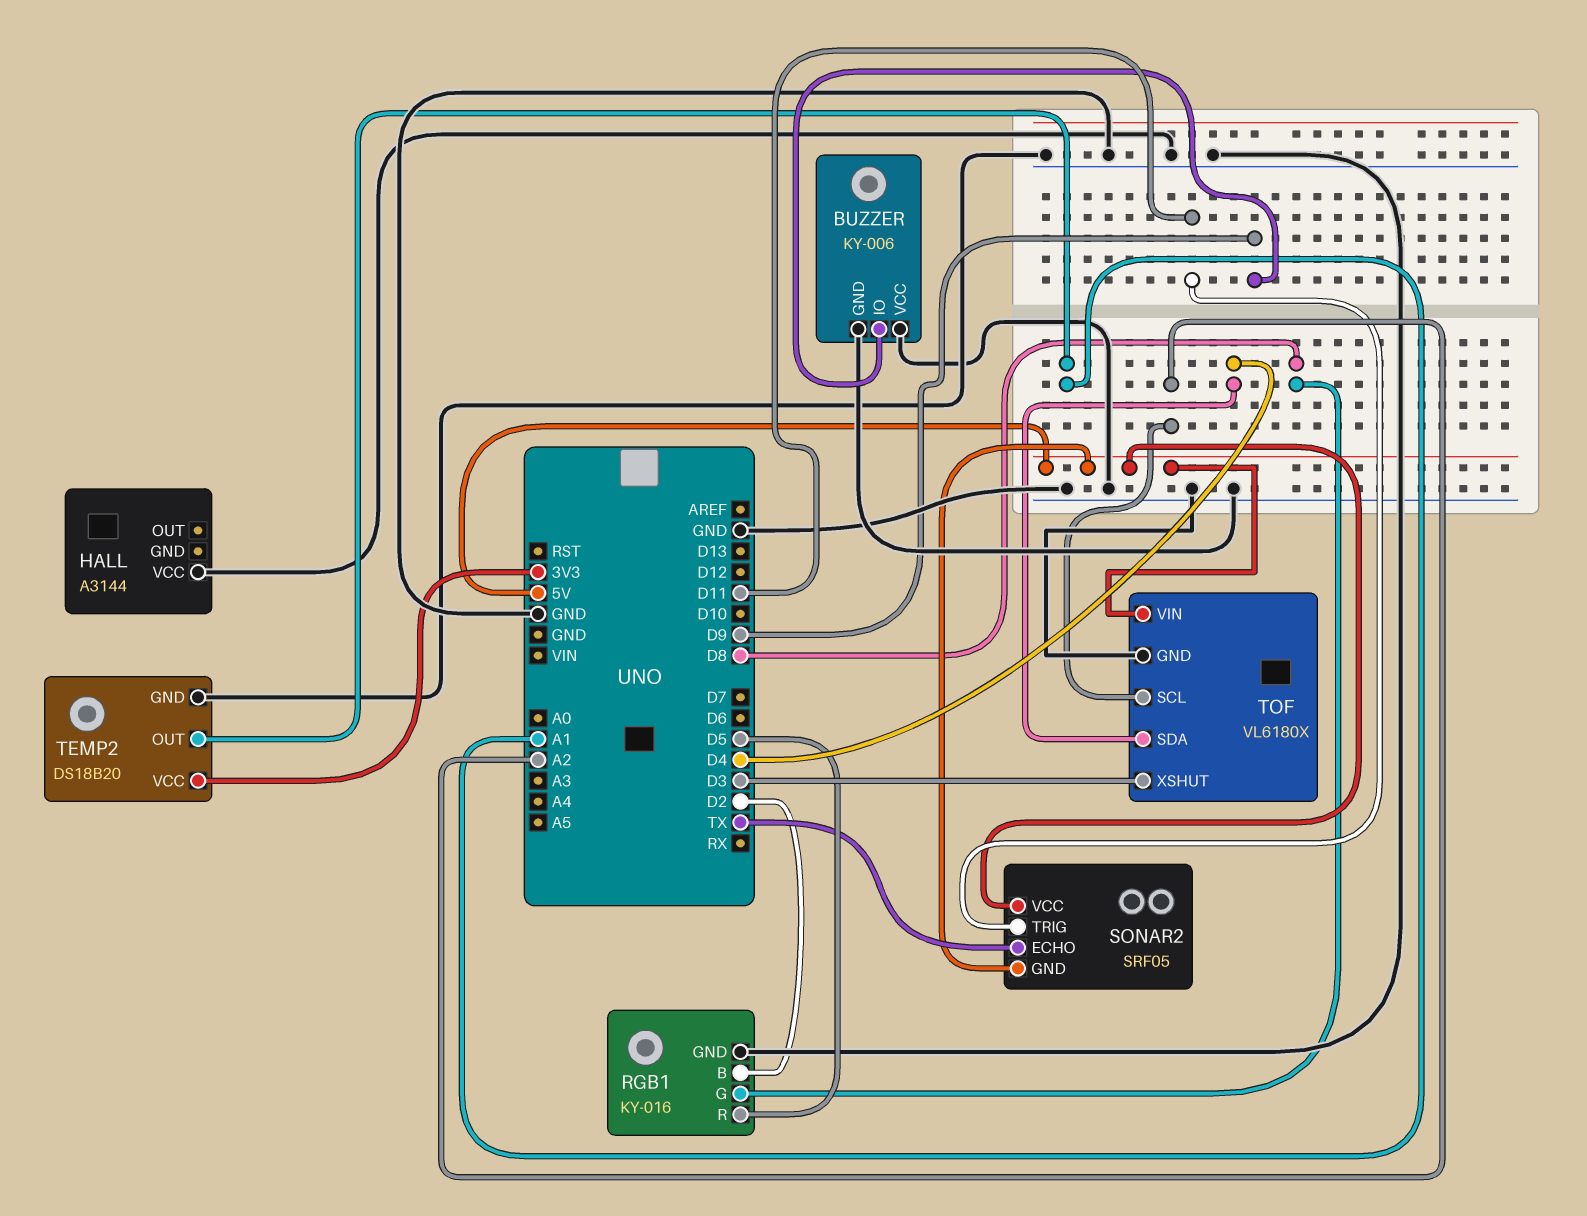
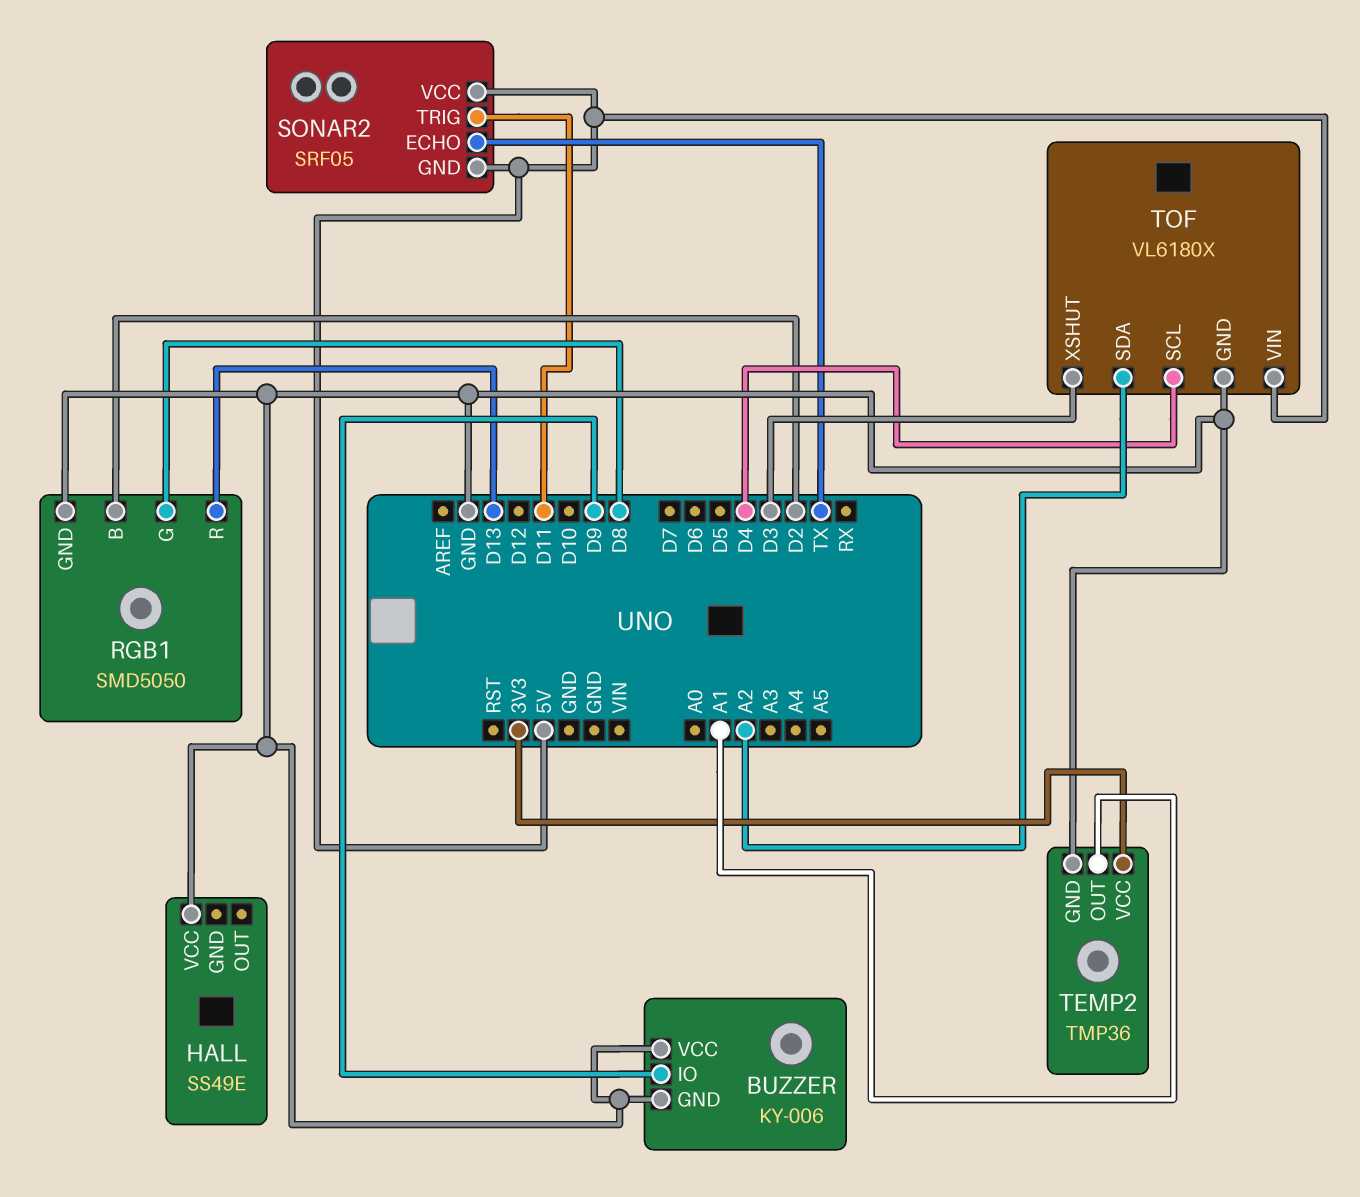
HALL: A3144 -> SS49E
RGB1: KY-016 -> SMD5050
RGB1 pin R: D5 -> D13
TEMP2: DS18B20 -> TMP36
TOF pin SCL: A2 -> D4
TOF pin SDA: D4 -> A2

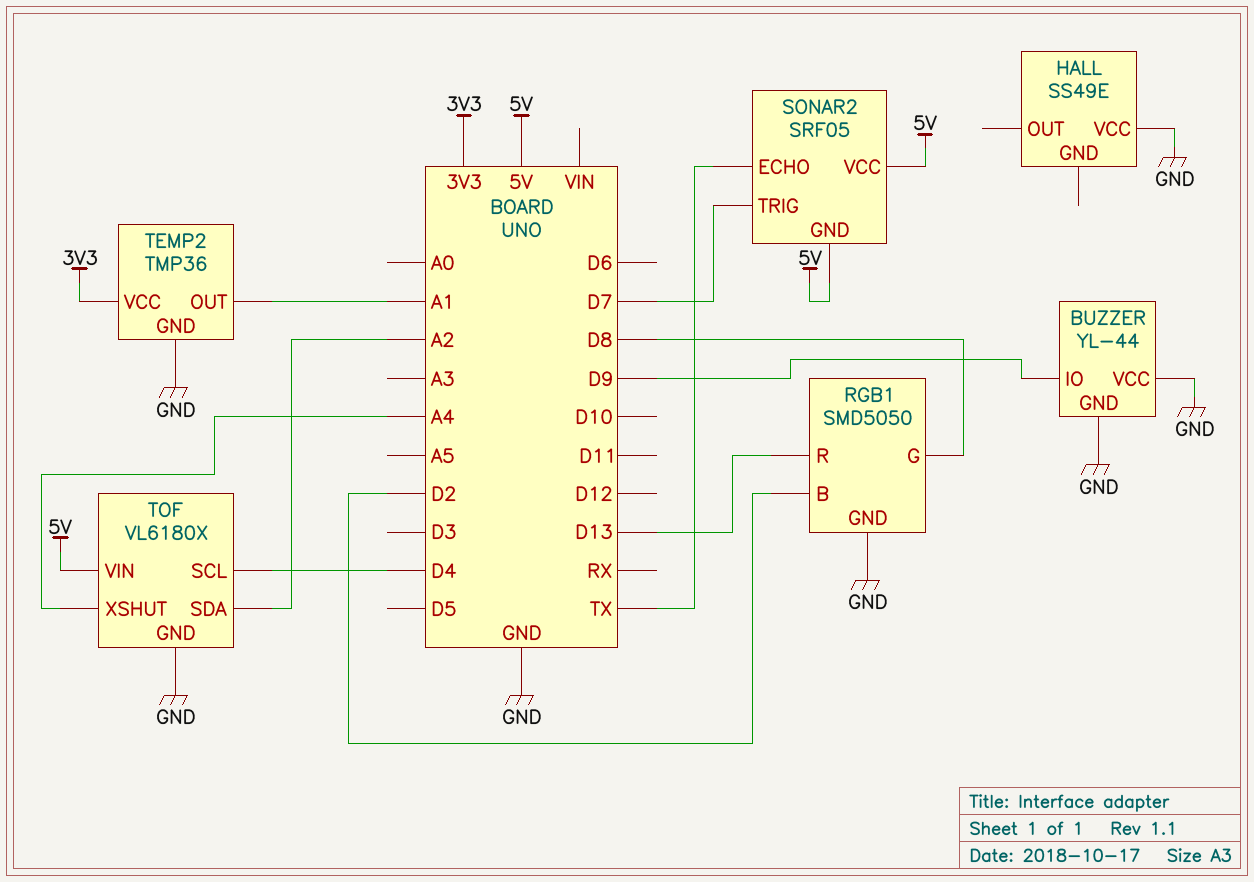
BUZZER: KY-006 -> YL-44
SONAR2 pin TRIG: D11 -> D7
TOF pin XSHUT: D3 -> A4

